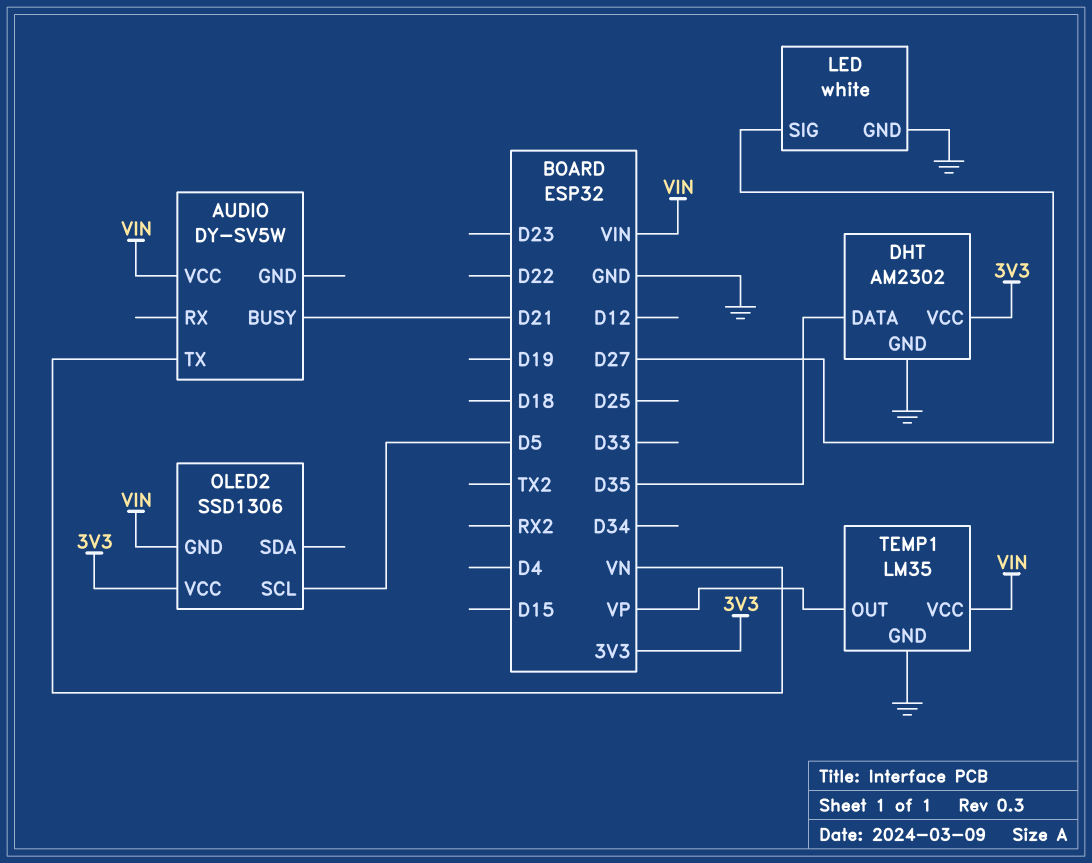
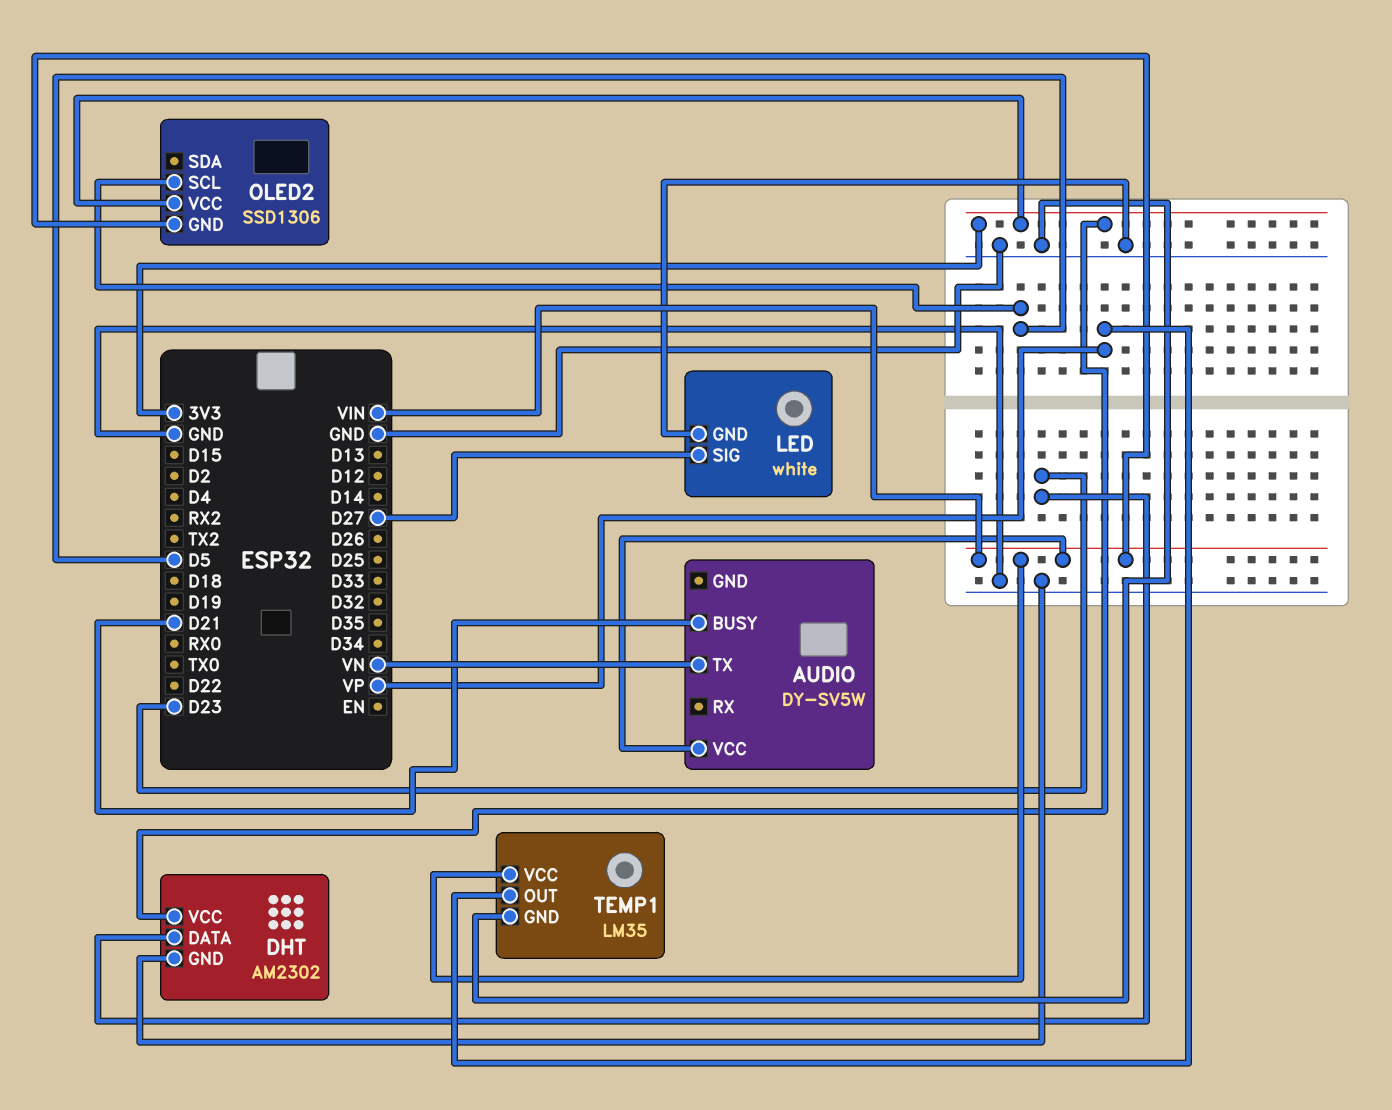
DHT pin DATA: D35 -> D23

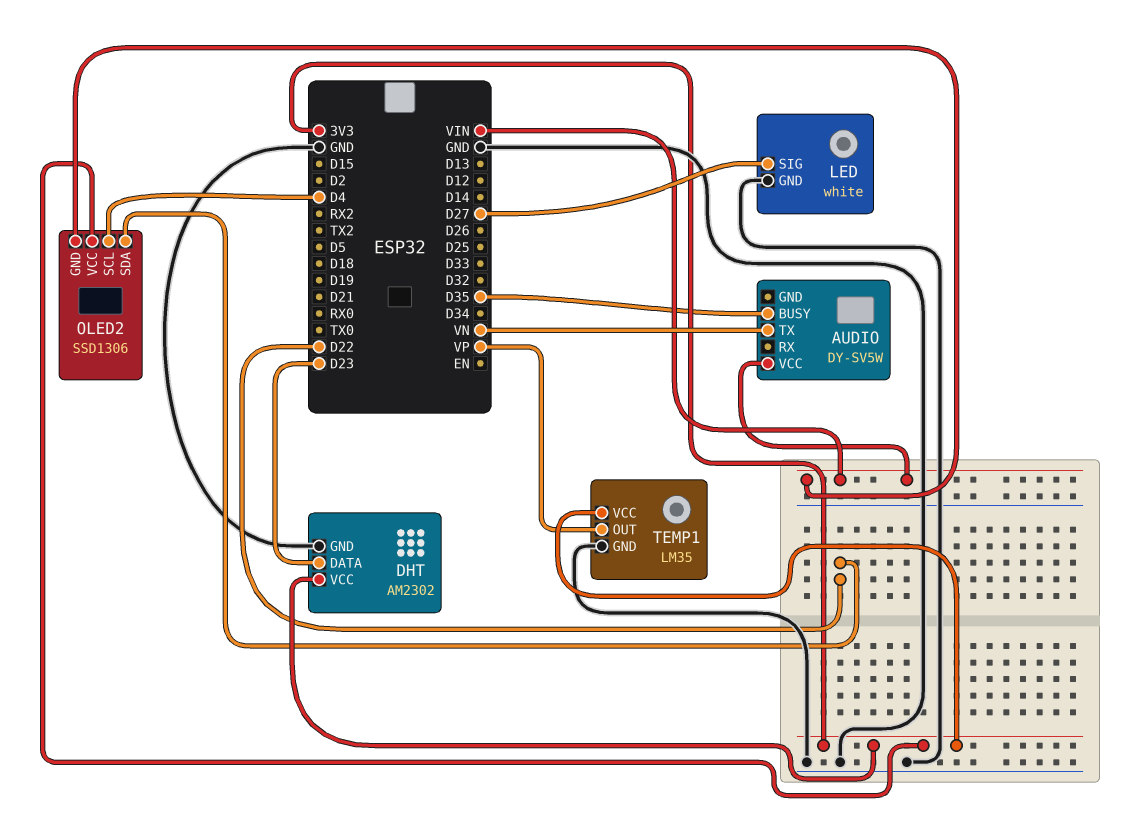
AUDIO pin BUSY: D21 -> D35
OLED2 pin SCL: D5 -> D4
OLED2 pin SDA: none -> D22
TEMP1 pin VCC: VIN -> 3V3

